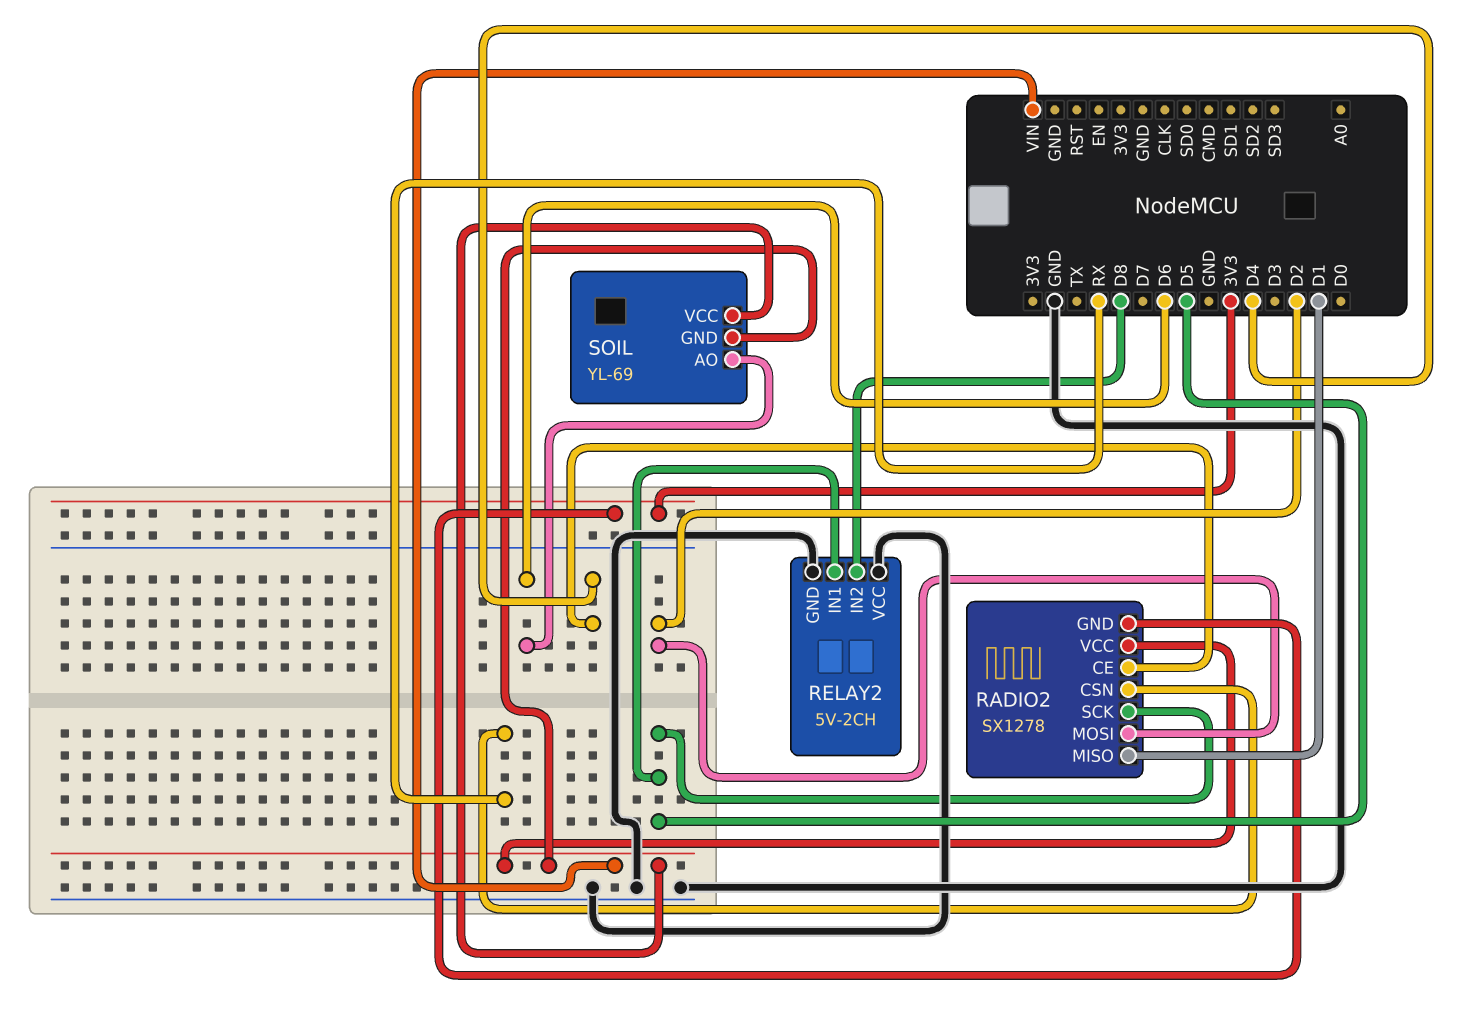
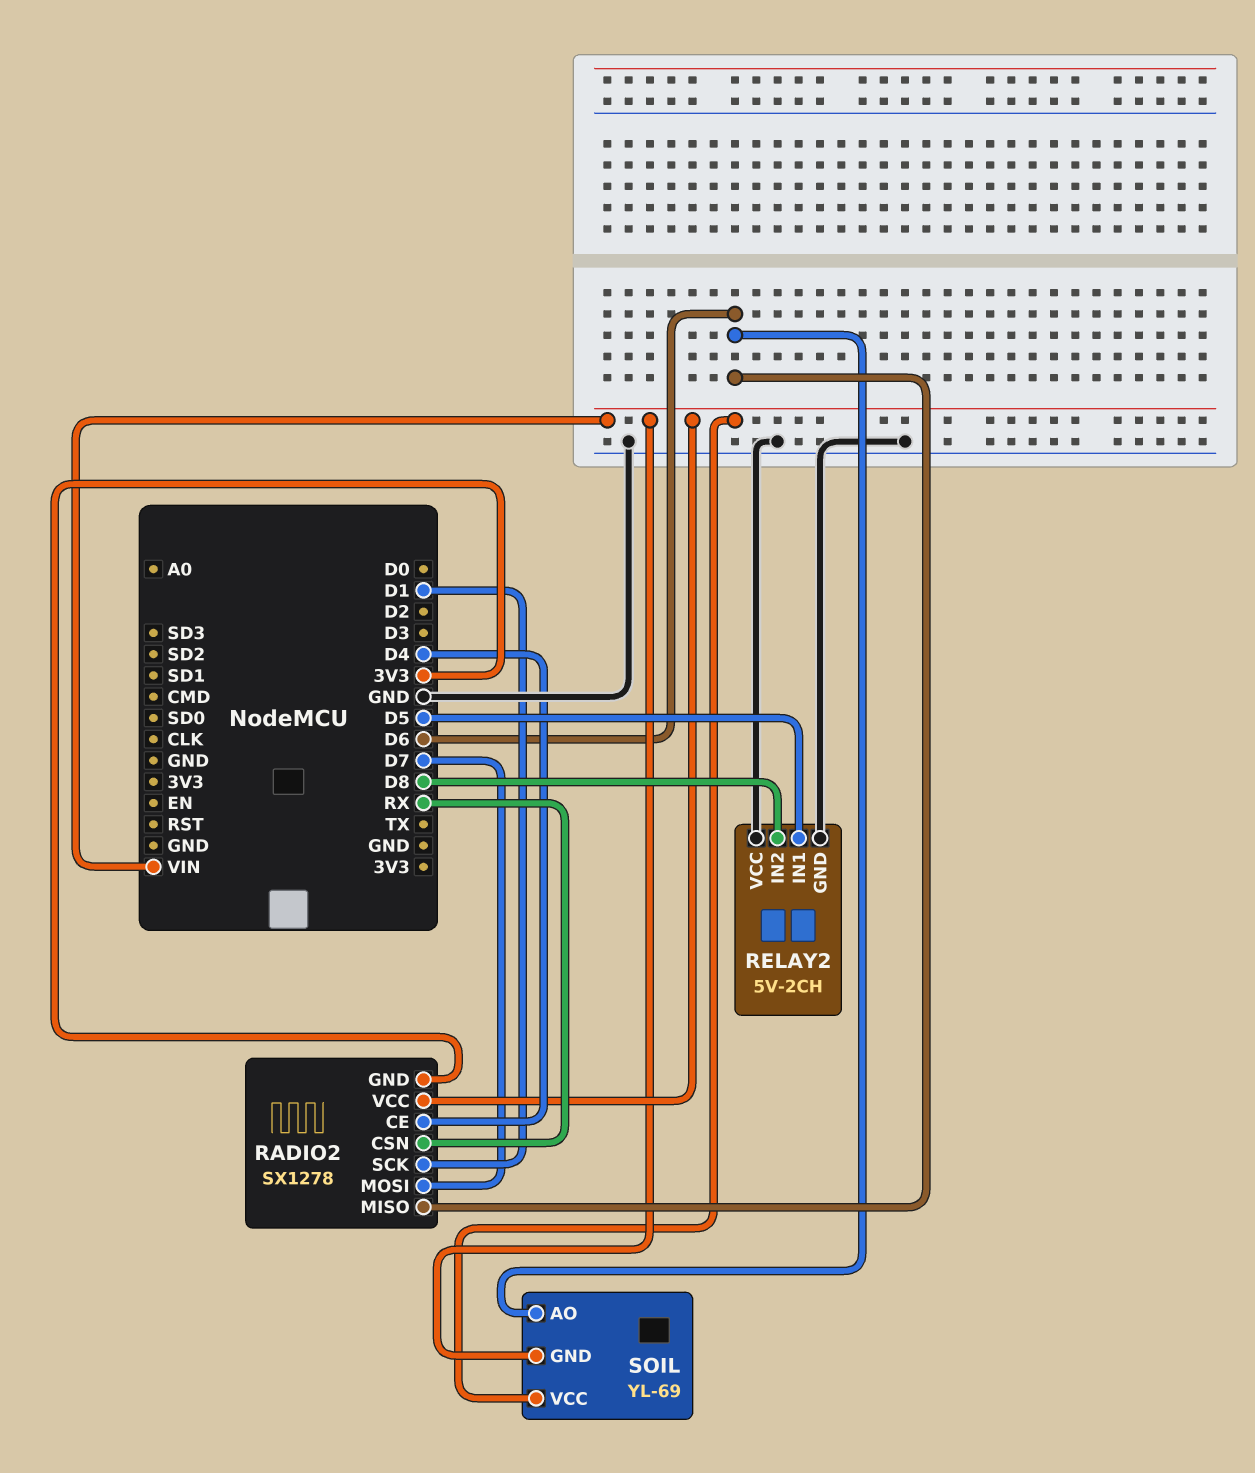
RADIO2 pin MISO: D1 -> D6
RADIO2 pin MOSI: D2 -> D7
RADIO2 pin SCK: D5 -> D1

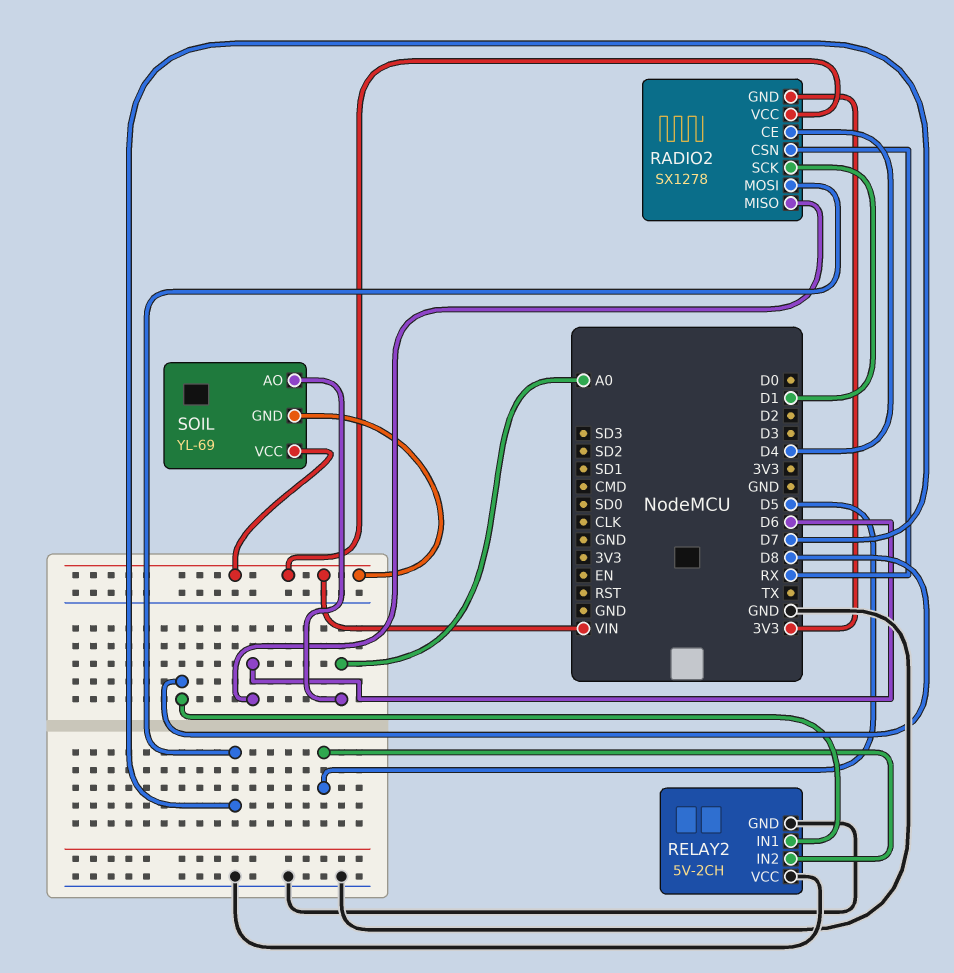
RELAY2 pin IN1: D5 -> D8
RELAY2 pin IN2: D8 -> D5
SOIL pin AO: D6 -> A0

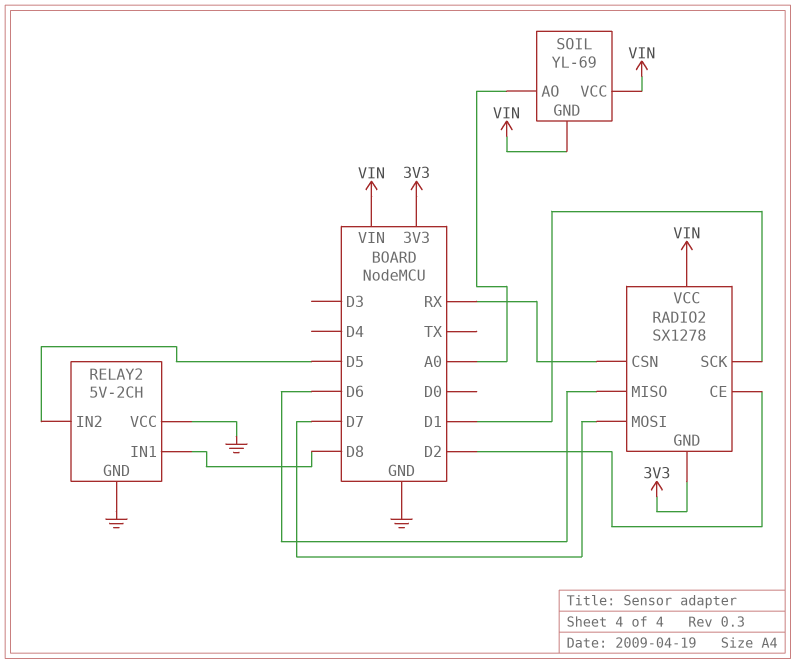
RADIO2 pin CE: D4 -> D2

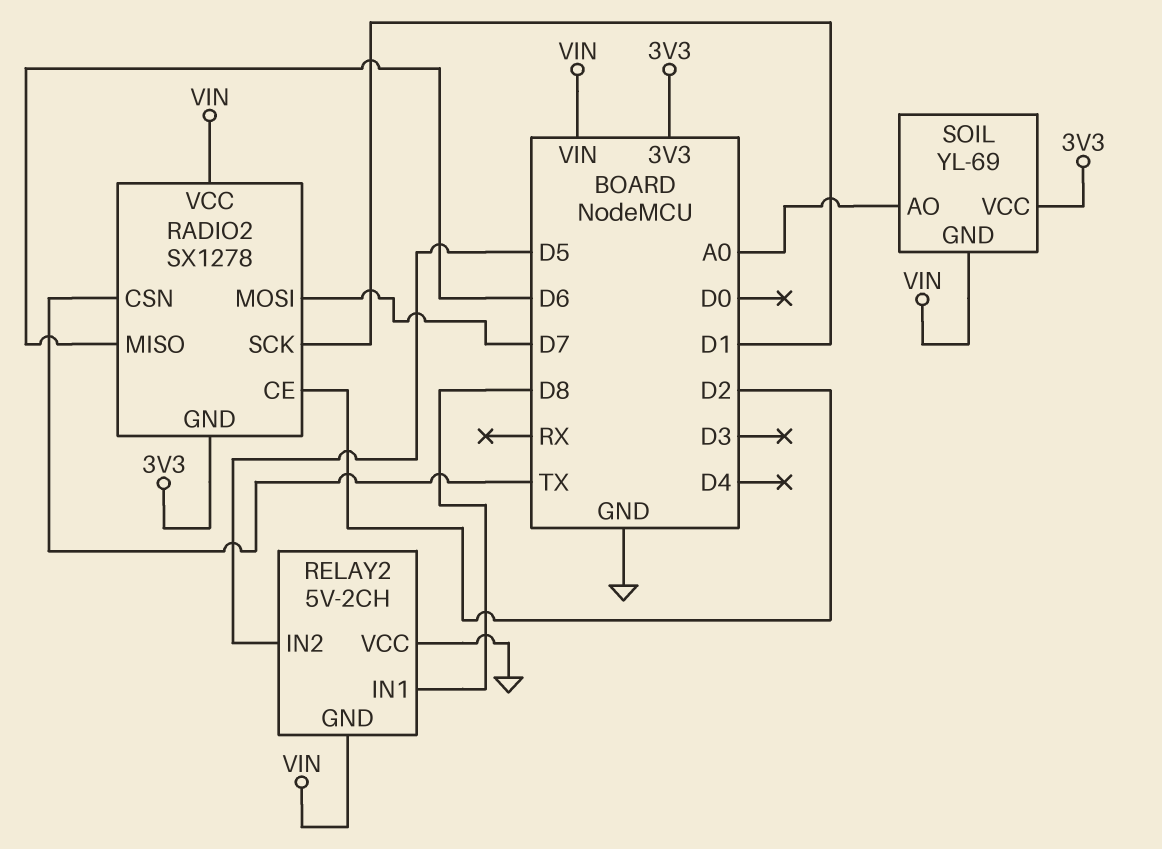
RADIO2 pin CSN: RX -> TX
RELAY2 pin GND: GND -> VIN
SOIL pin VCC: VIN -> 3V3

